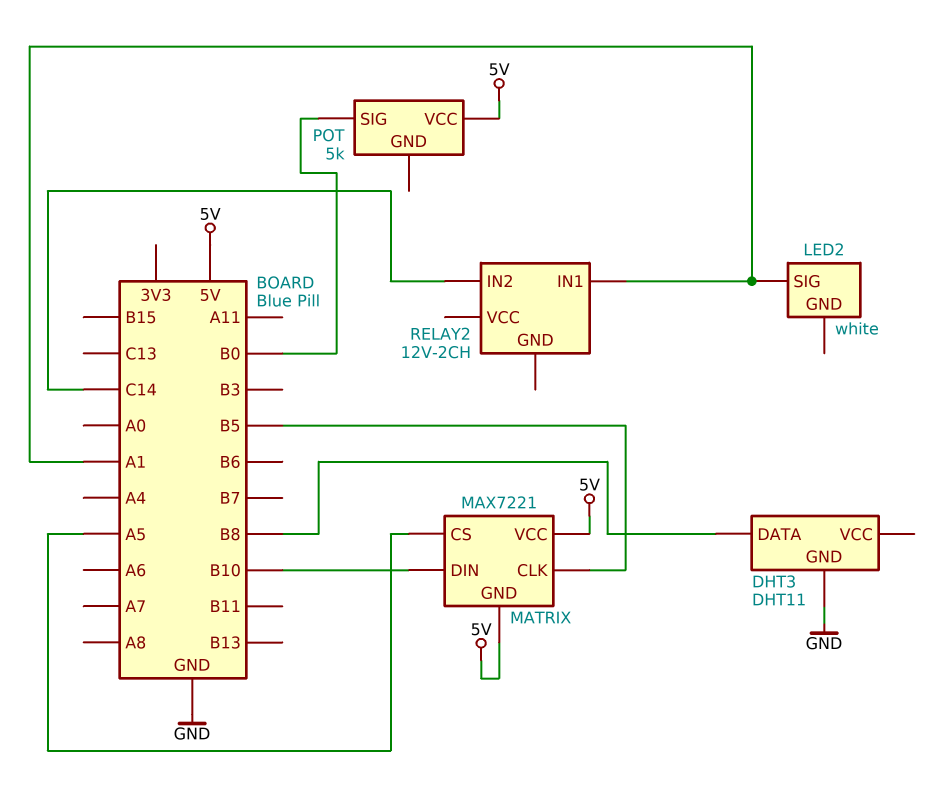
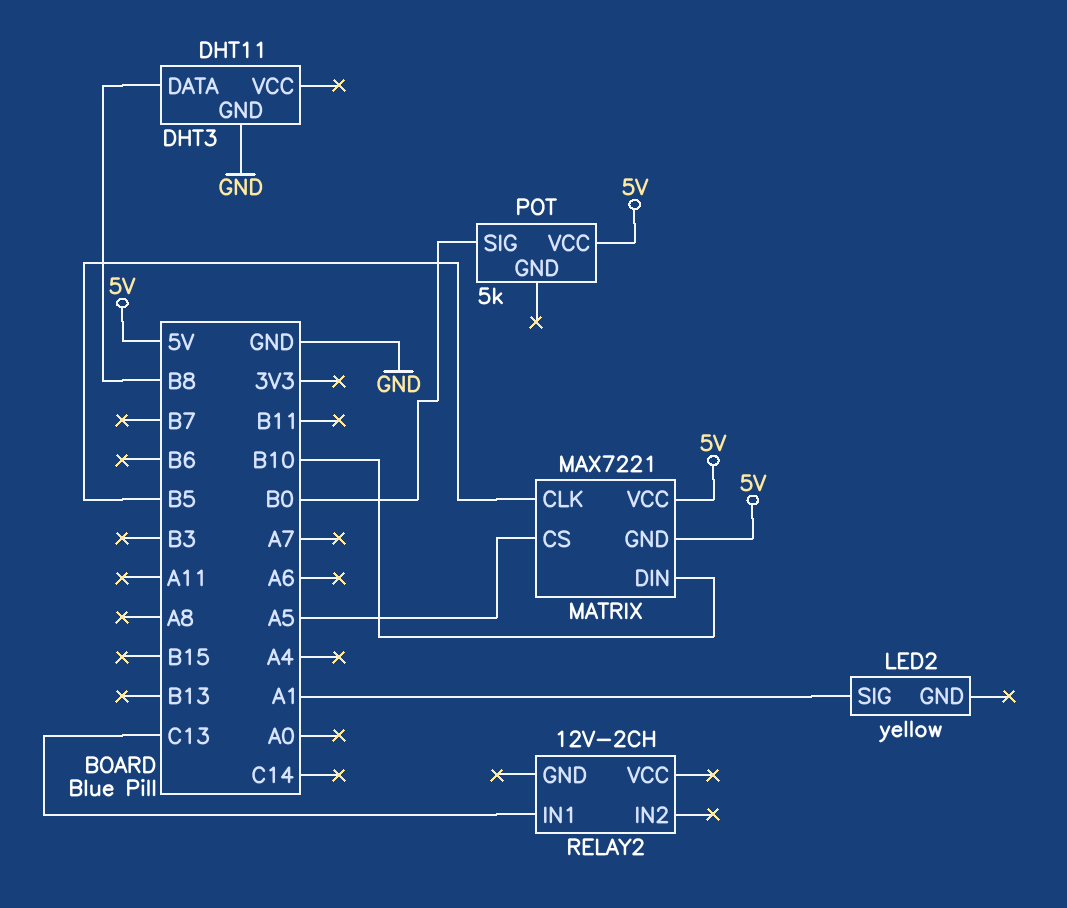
LED2: white -> yellow
RELAY2 pin IN1: A1 -> C13
RELAY2 pin IN2: C14 -> none

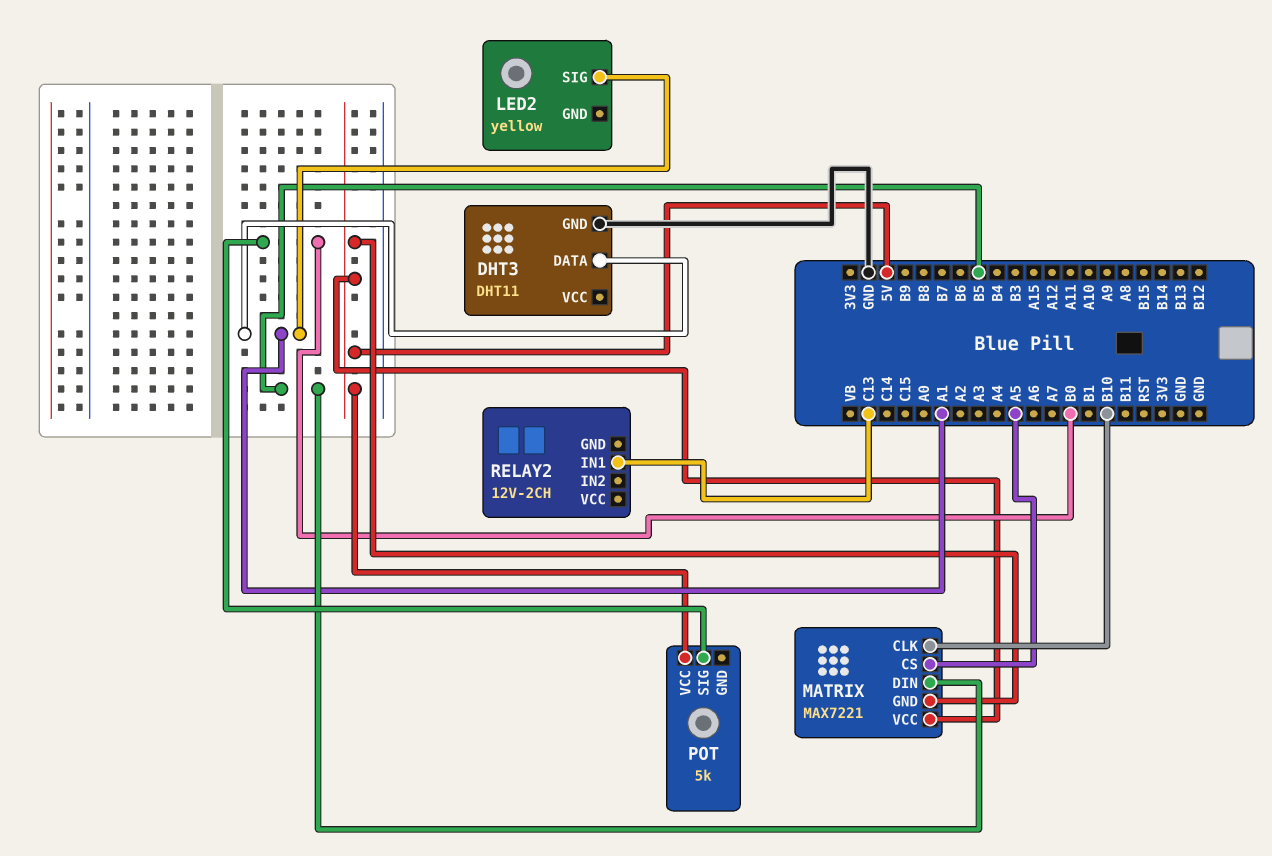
DHT3 pin DATA: B8 -> A1
MATRIX pin CLK: B5 -> B10
MATRIX pin DIN: B10 -> B5

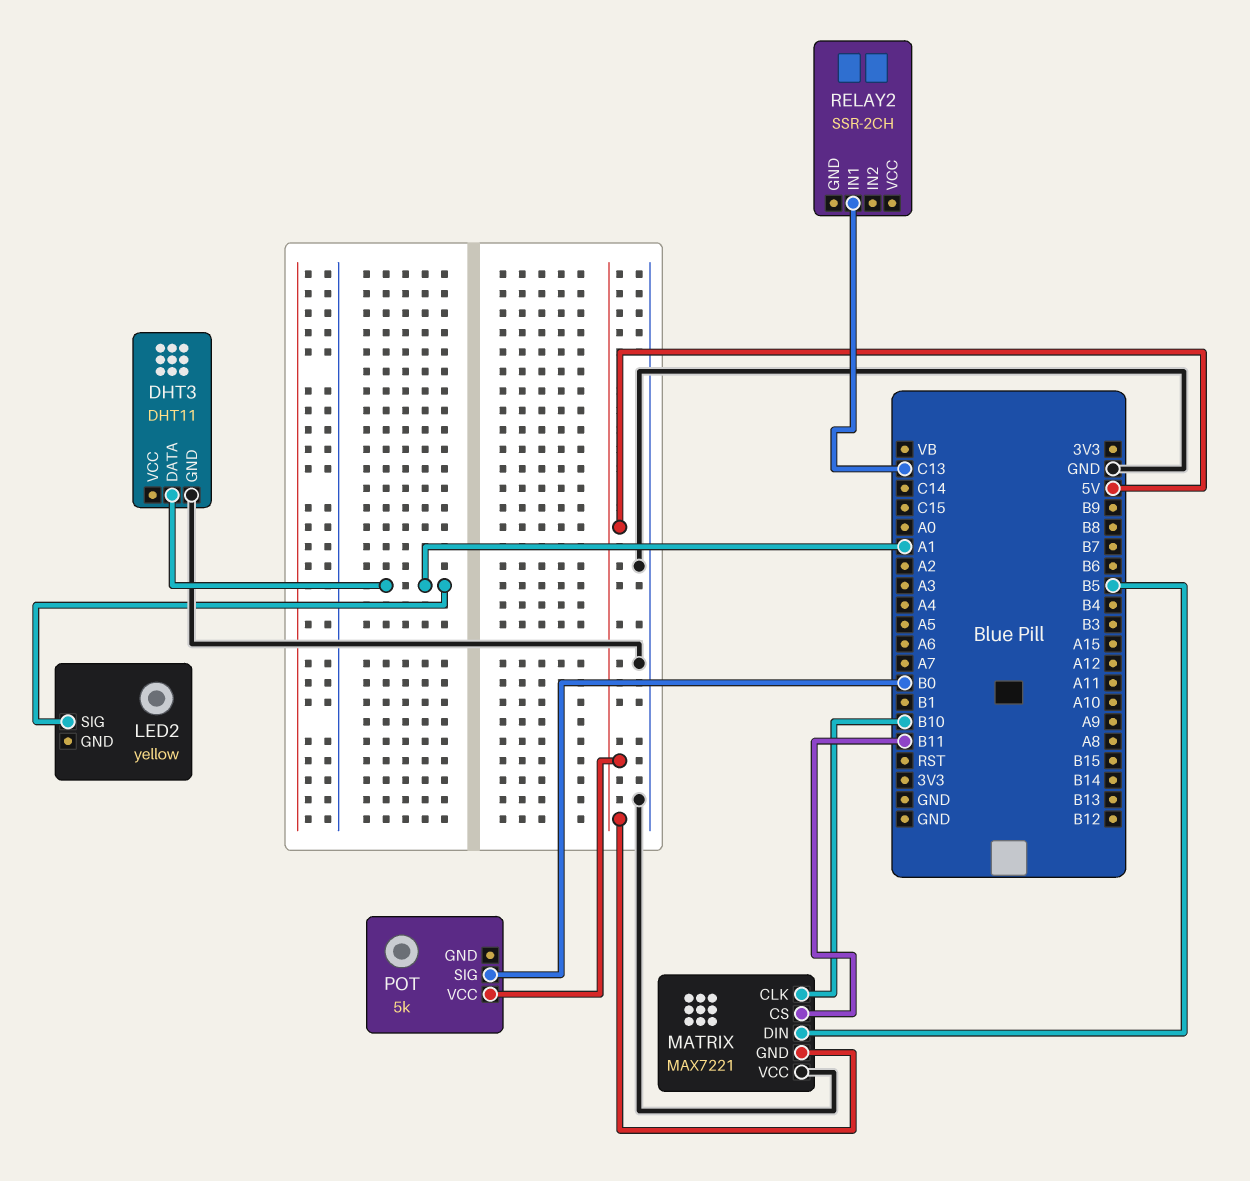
MATRIX pin CS: A5 -> B11
MATRIX pin VCC: 5V -> GND
RELAY2: 12V-2CH -> SSR-2CH

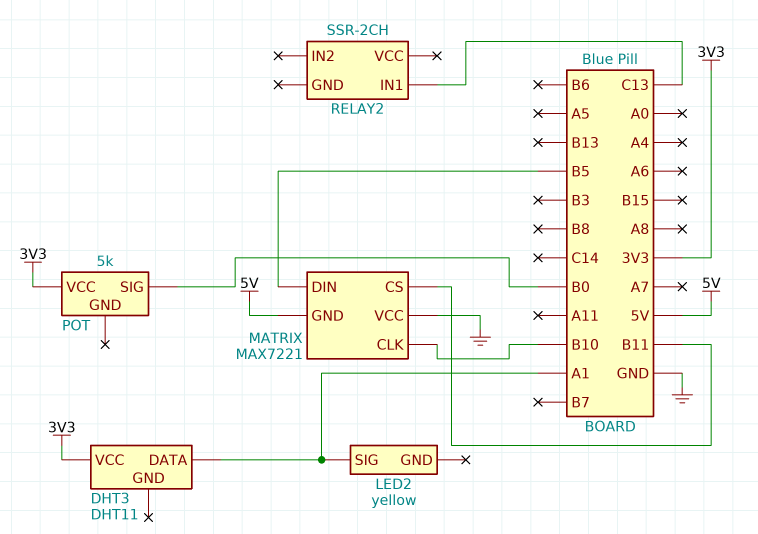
DHT3 pin GND: GND -> none
DHT3 pin VCC: none -> 3V3
POT pin VCC: 5V -> 3V3

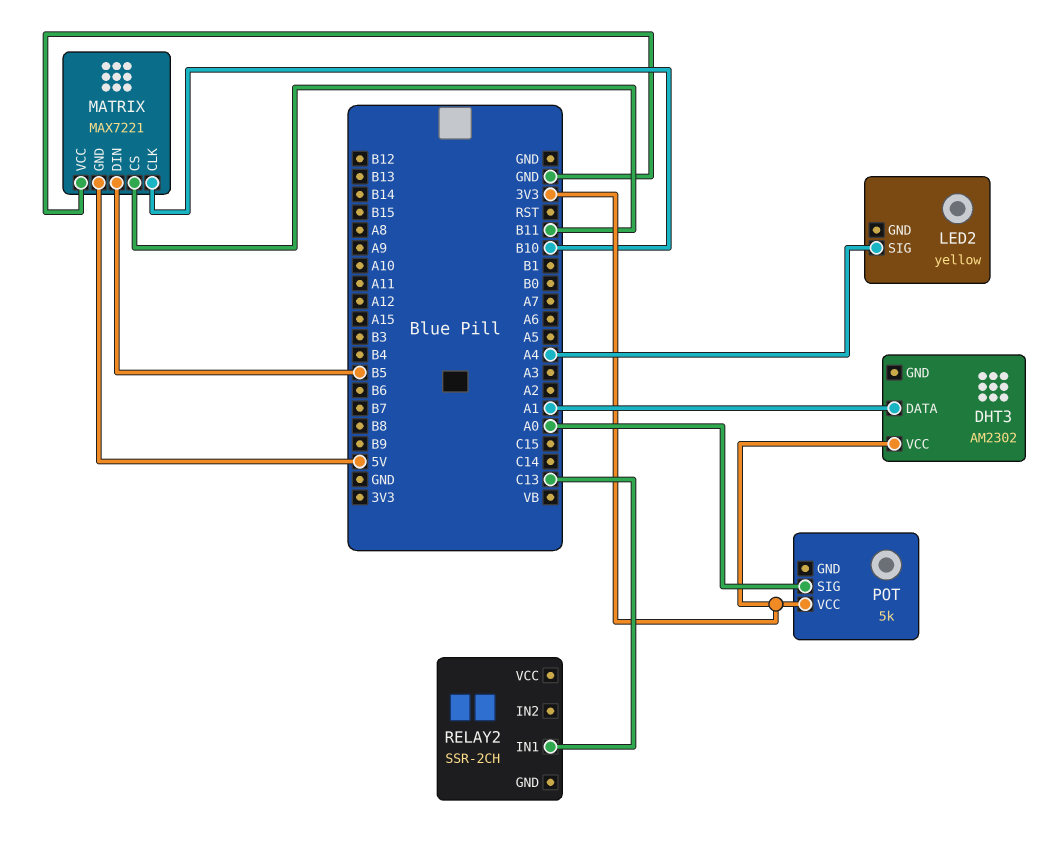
DHT3: DHT11 -> AM2302
LED2 pin SIG: A1 -> A4
POT pin SIG: B0 -> A0

